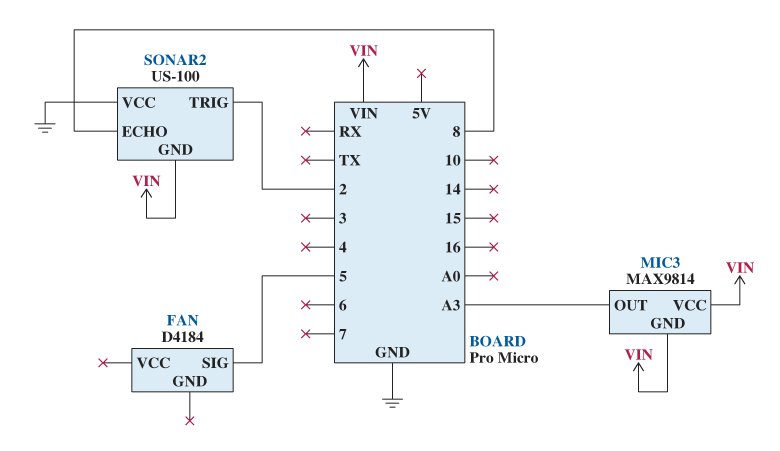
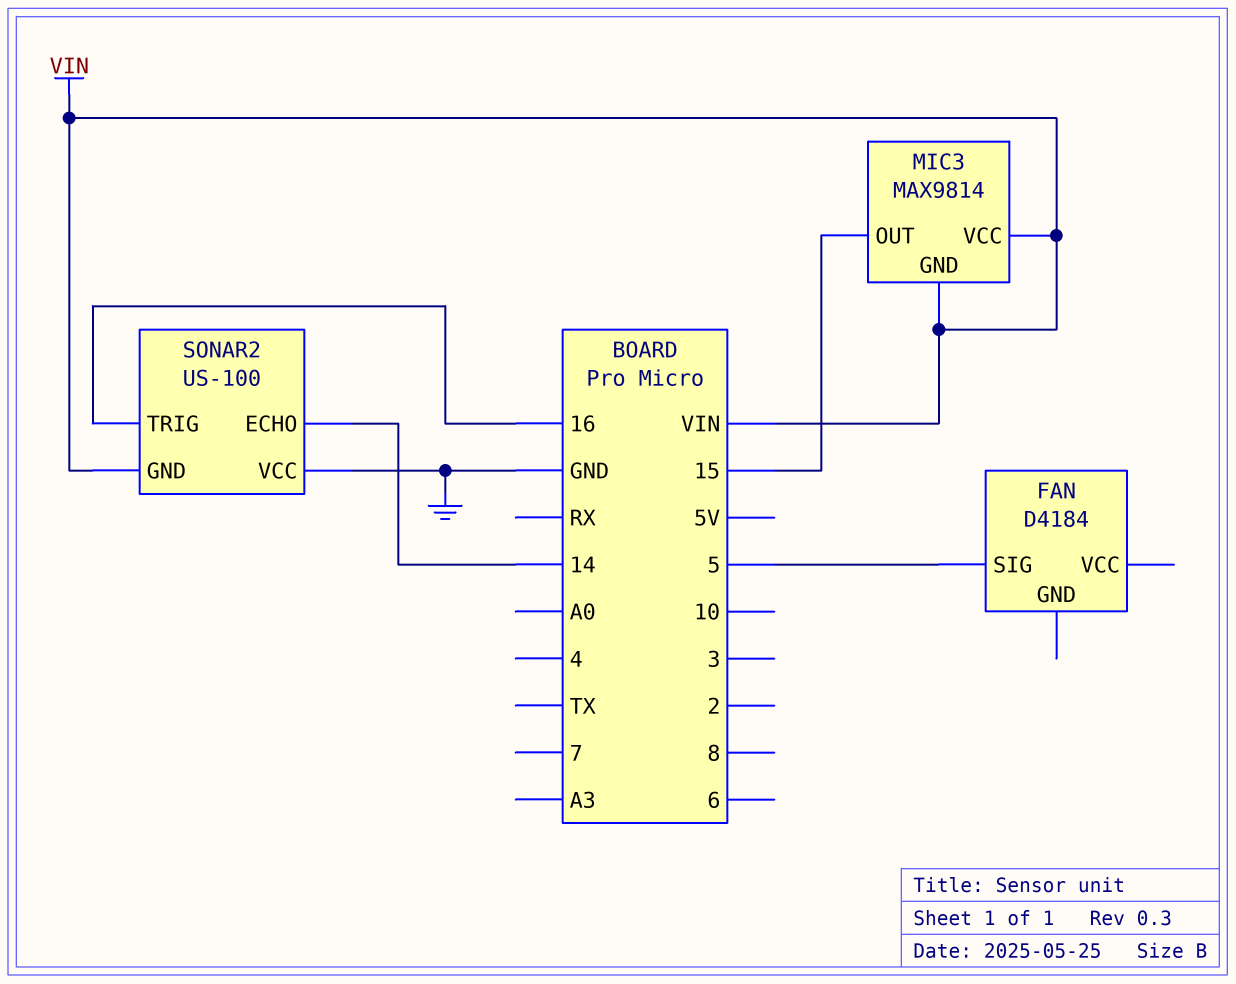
MIC3 pin OUT: A3 -> 15
SONAR2 pin ECHO: 8 -> 14
SONAR2 pin TRIG: 2 -> 16

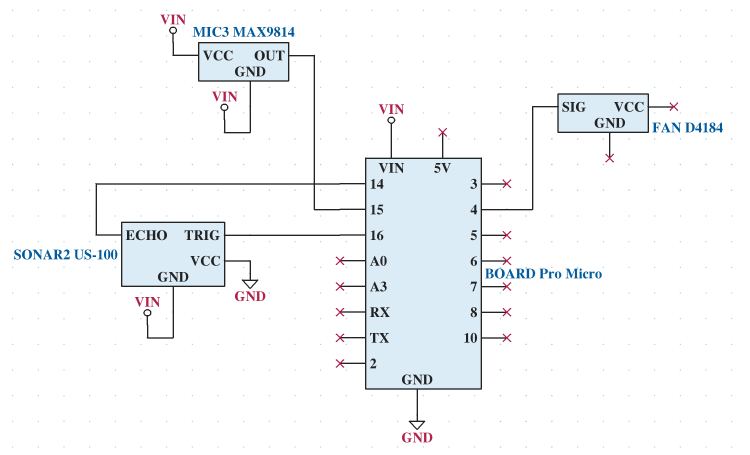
FAN pin SIG: 5 -> 4

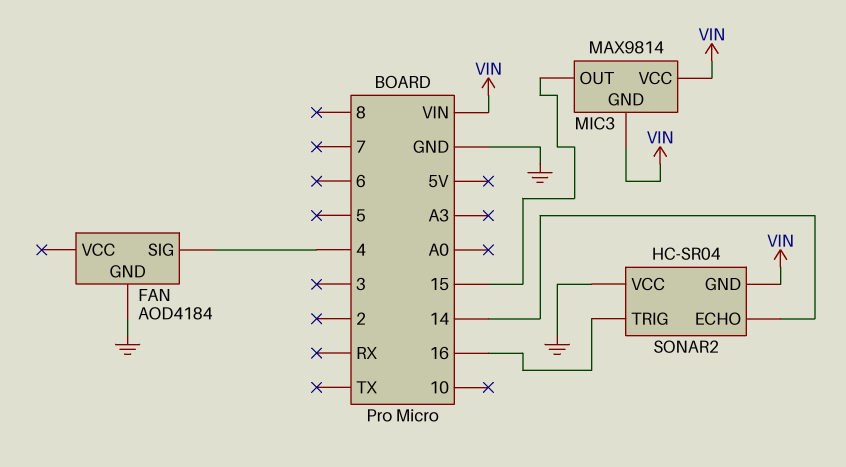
FAN: D4184 -> AOD4184
FAN pin GND: none -> GND
SONAR2: US-100 -> HC-SR04

